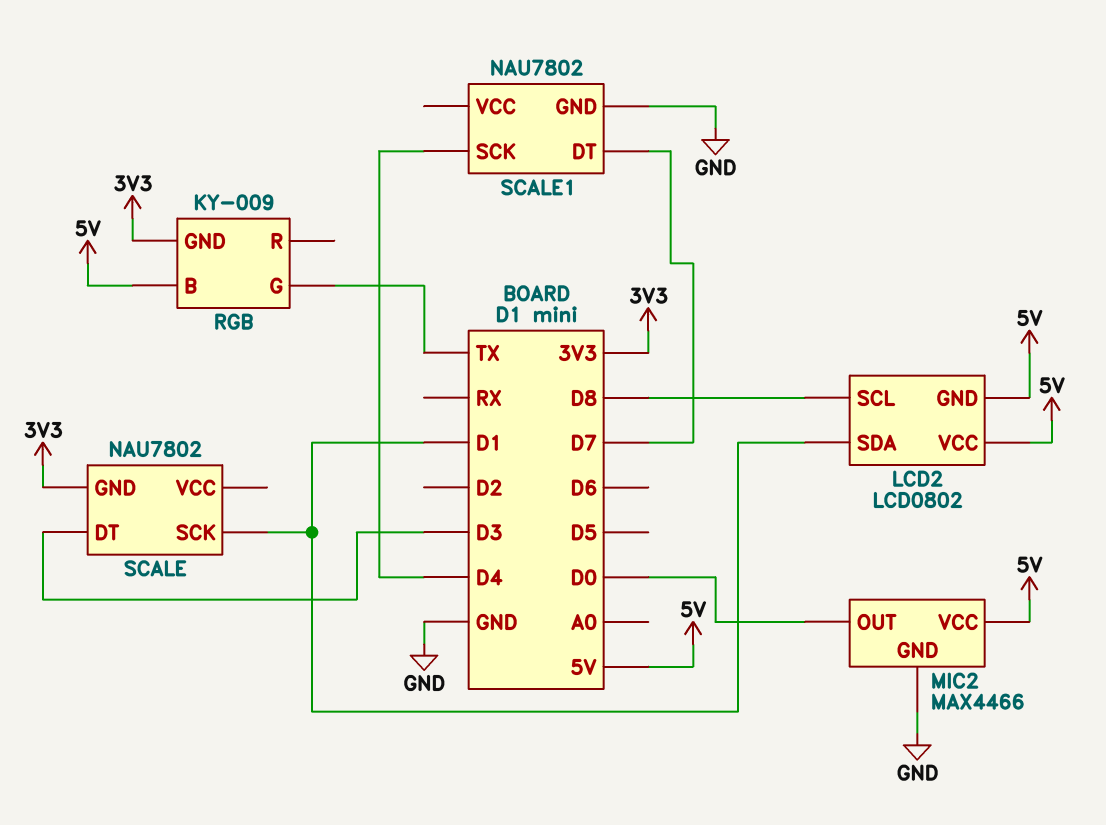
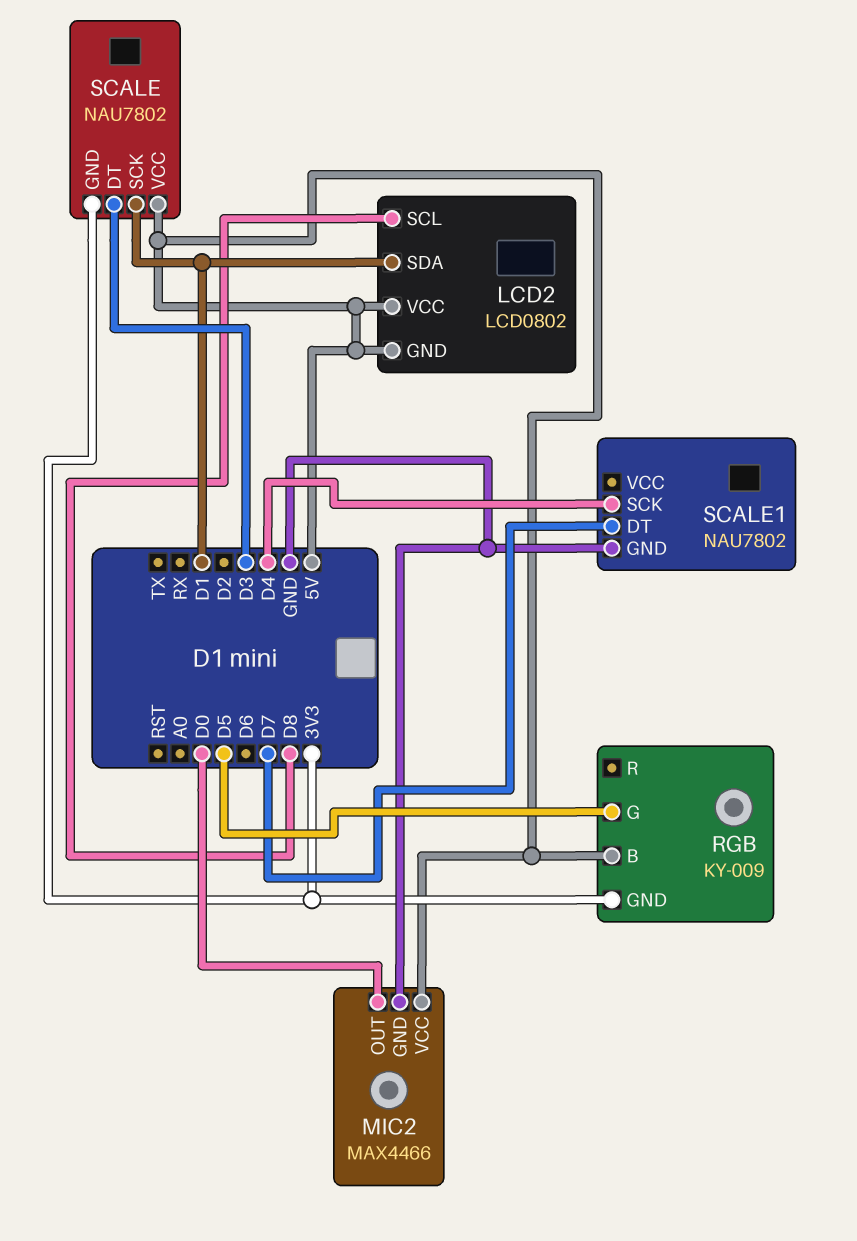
RGB pin G: TX -> D5
SCALE pin VCC: none -> 5V

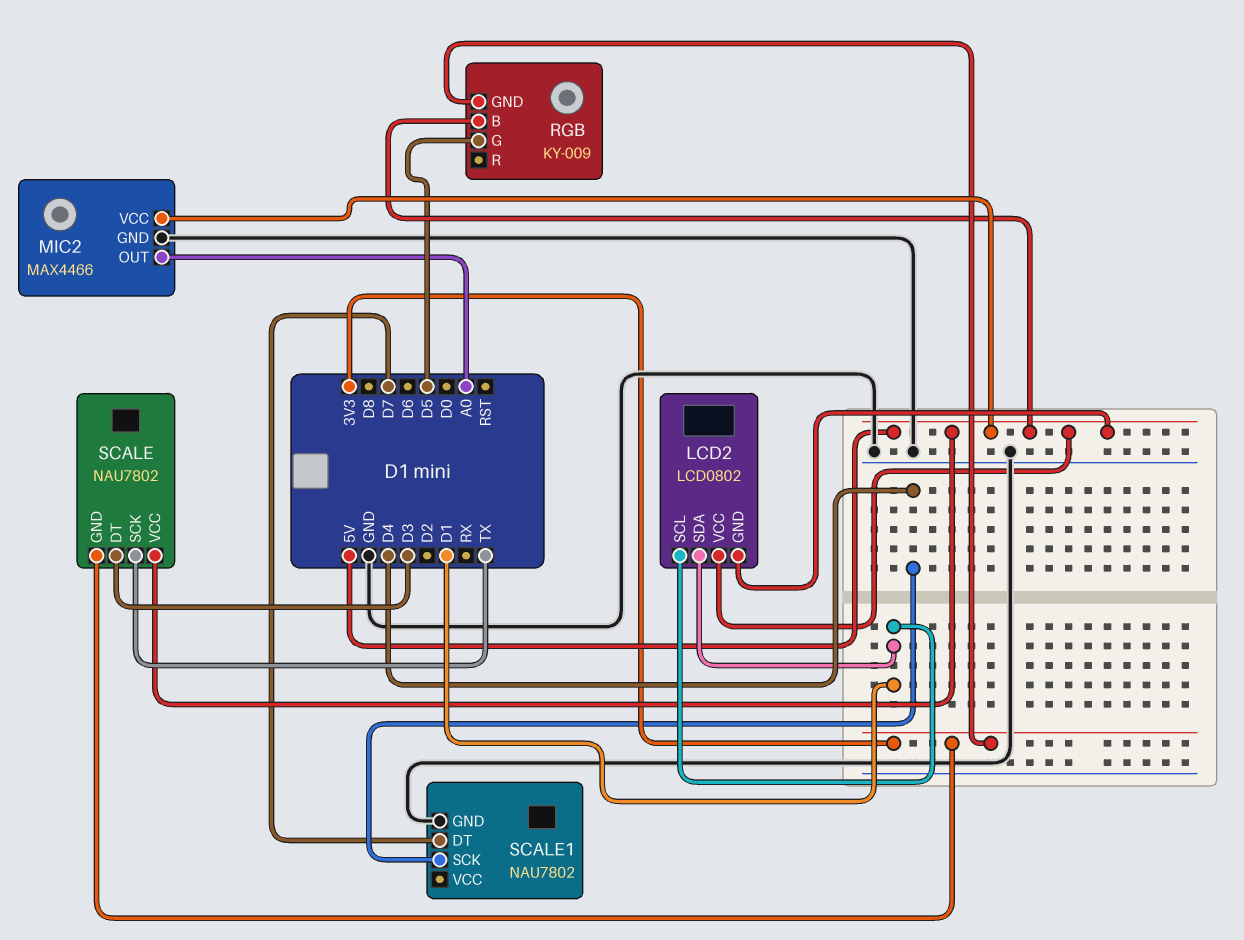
LCD2 pin SCL: D8 -> D1
MIC2 pin OUT: D0 -> A0
SCALE pin SCK: D1 -> TX

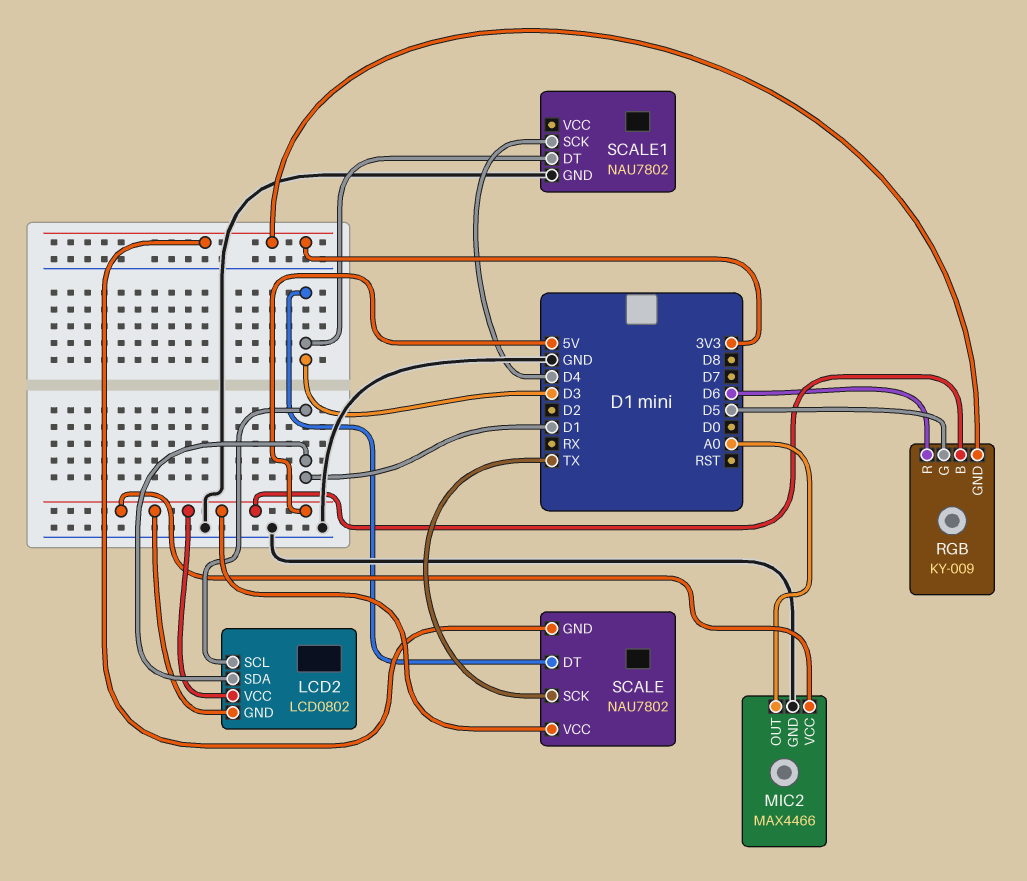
RGB pin R: none -> D6
SCALE1 pin DT: D7 -> D3

